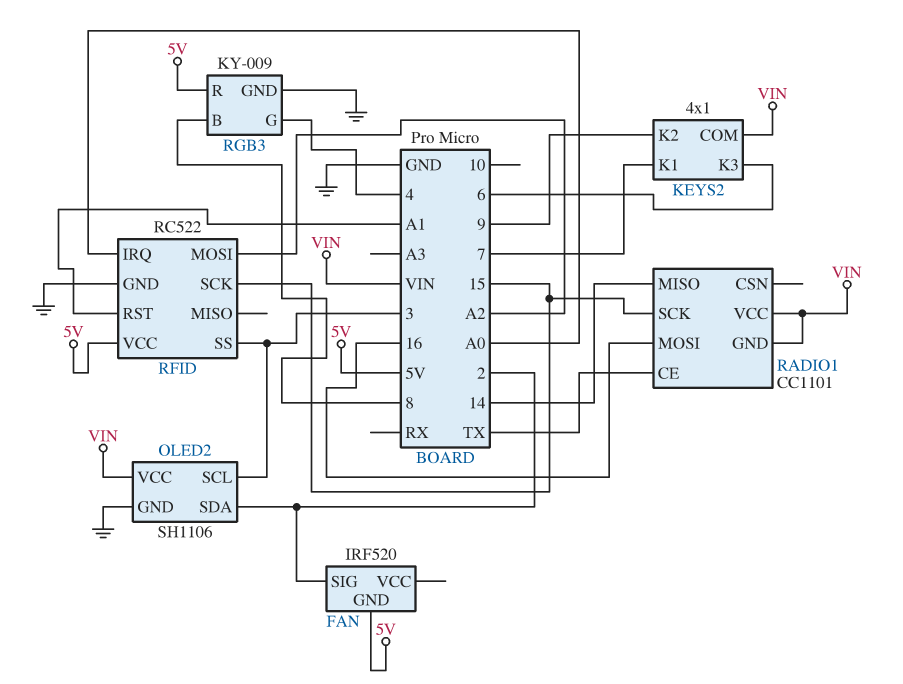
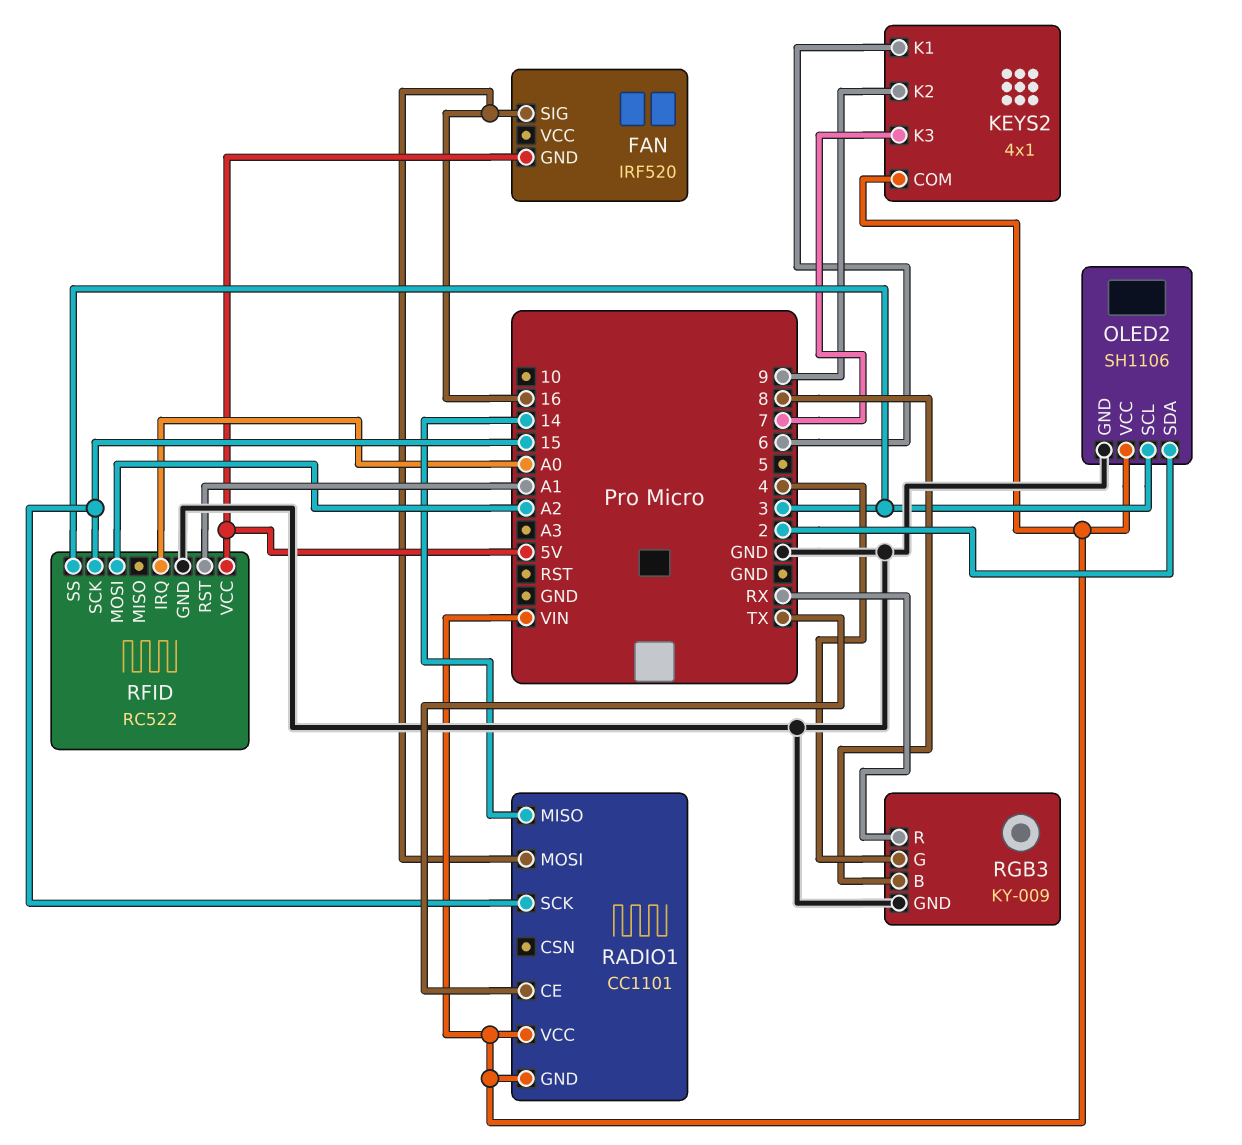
FAN pin SIG: 2 -> 16
KEYS2 pin K1: 7 -> 6
KEYS2 pin K3: 6 -> 7
RGB3 pin R: 5V -> RX

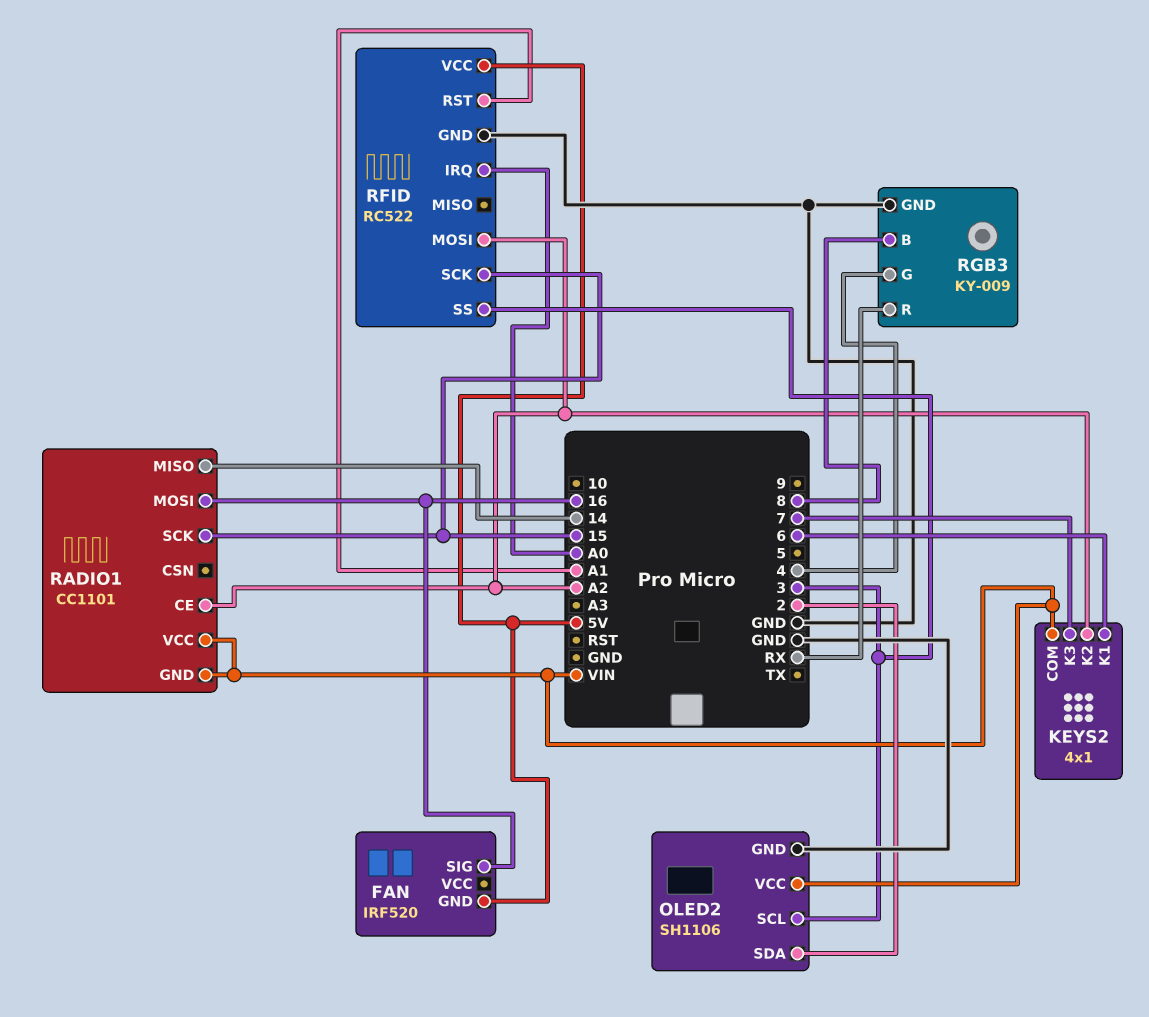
KEYS2 pin K2: 9 -> A2
RADIO1 pin CE: TX -> A2

